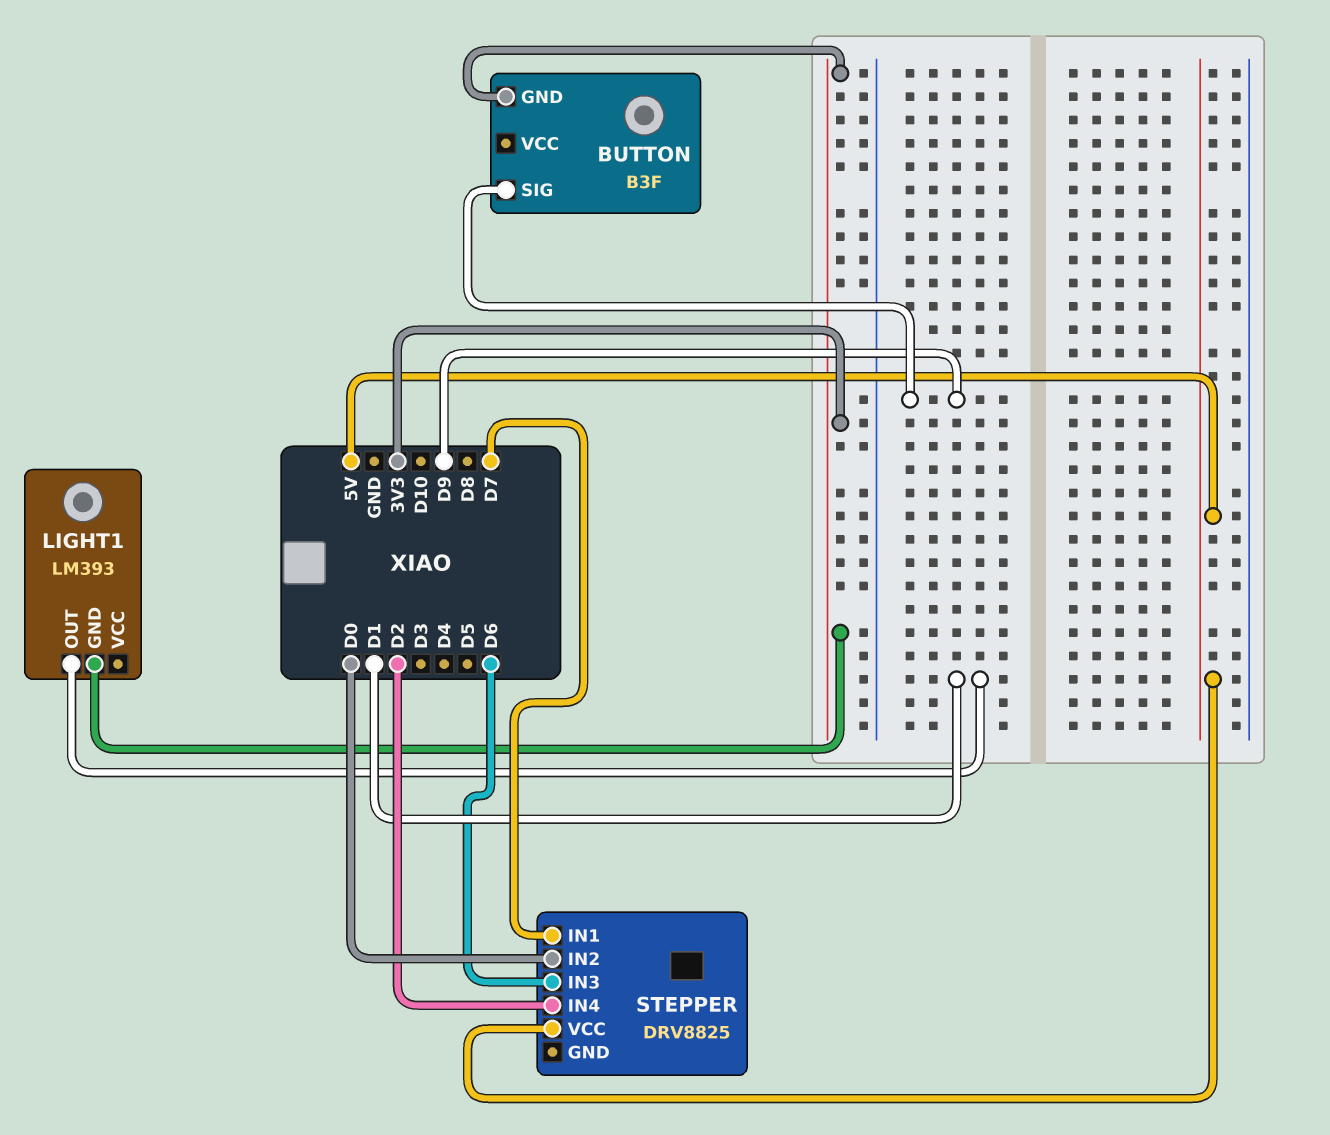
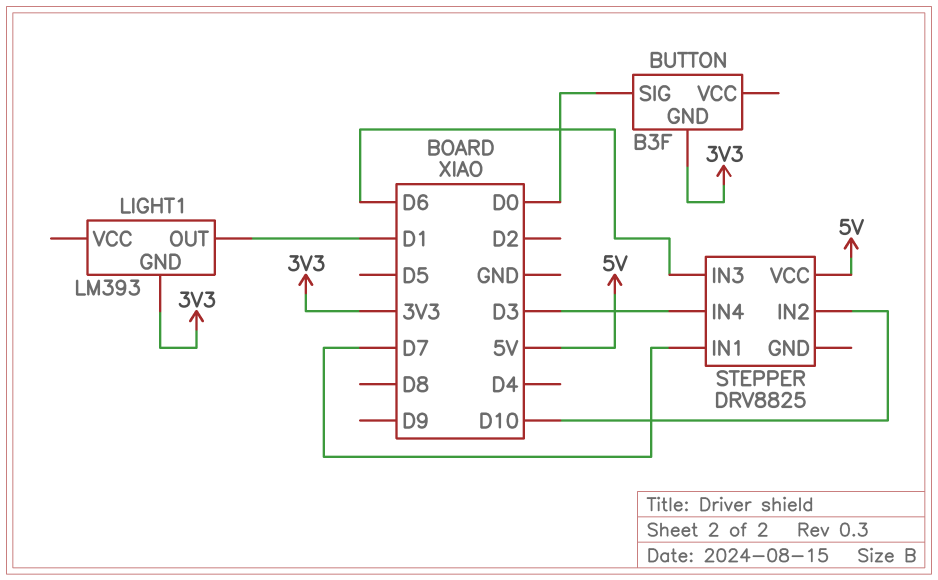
BUTTON pin SIG: D9 -> D0
STEPPER pin IN2: D0 -> D10
STEPPER pin IN4: D2 -> D3

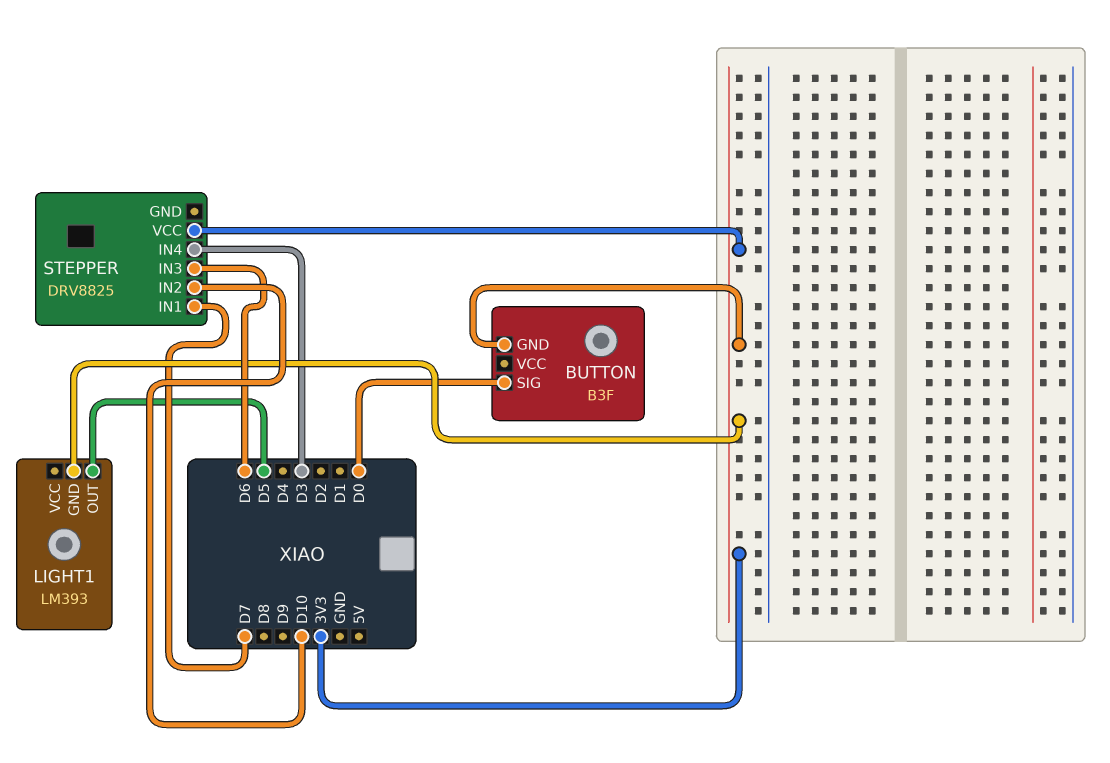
LIGHT1 pin OUT: D1 -> D5
STEPPER pin VCC: 5V -> 3V3

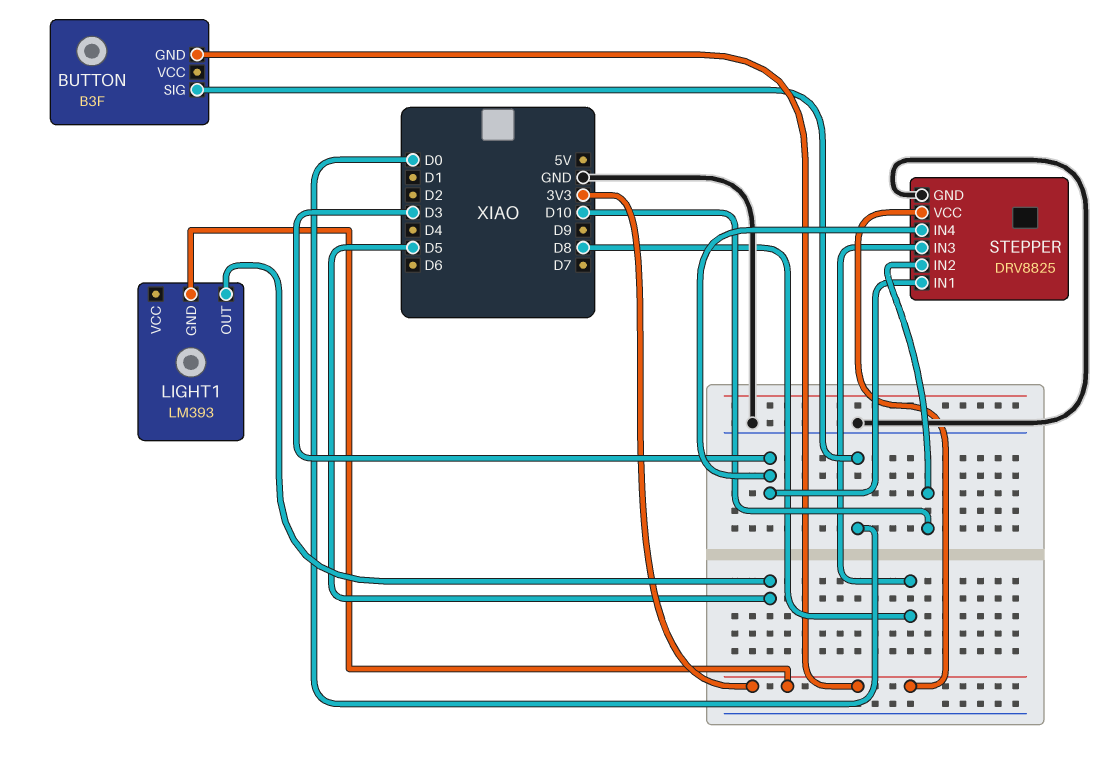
STEPPER pin GND: none -> GND
STEPPER pin IN1: D7 -> D3
STEPPER pin IN3: D6 -> D8

